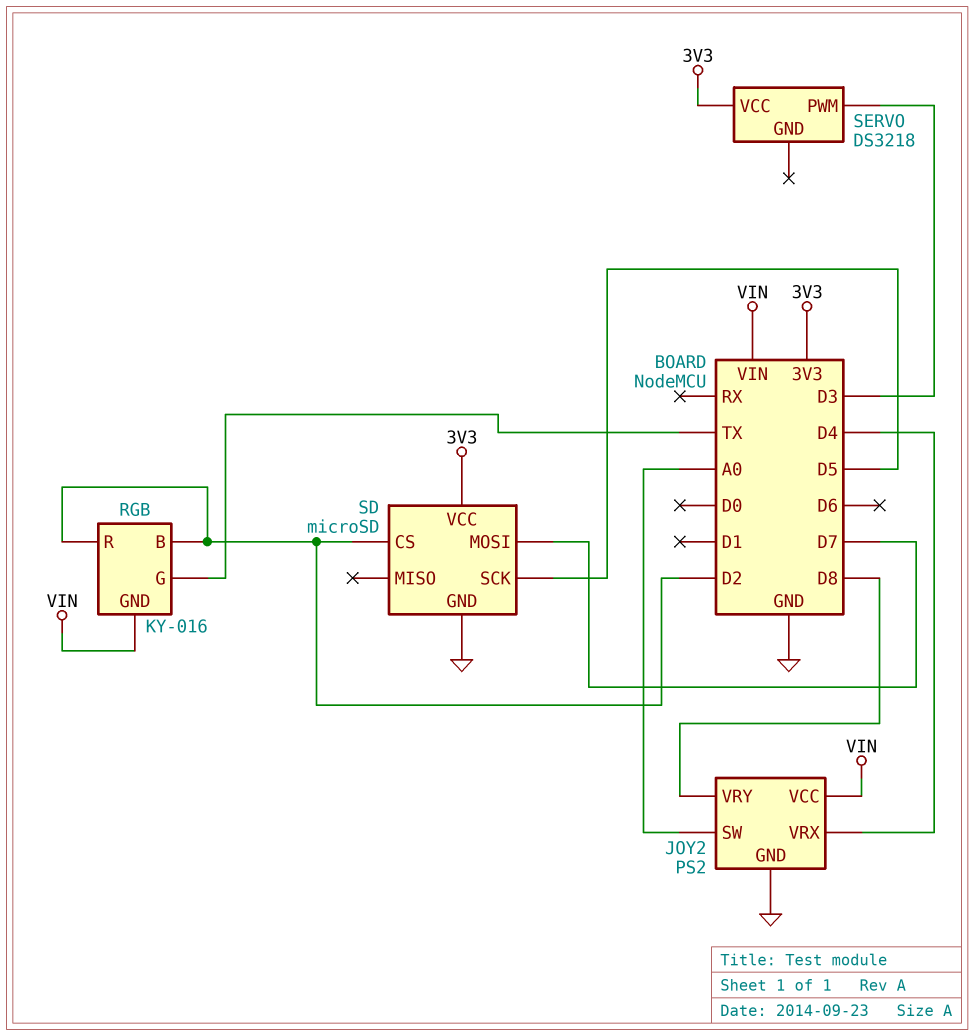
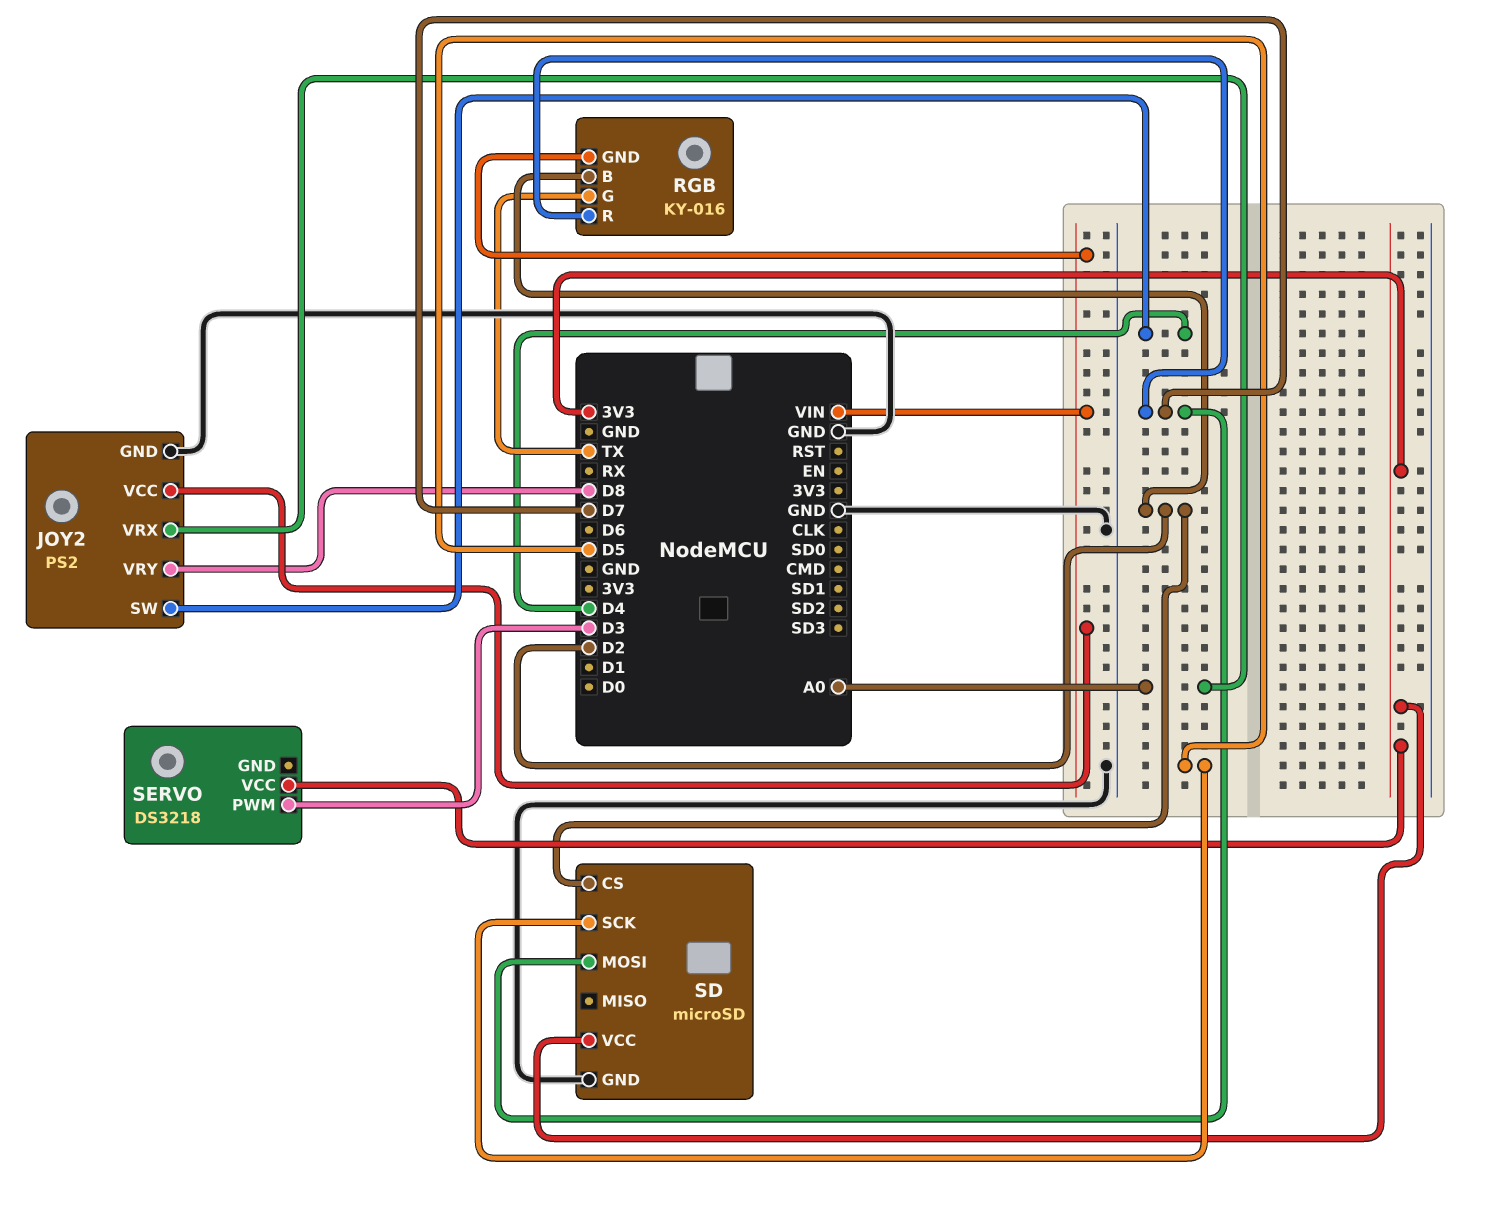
JOY2 pin SW: A0 -> D4
JOY2 pin VRX: D4 -> A0
RGB pin R: D2 -> D7

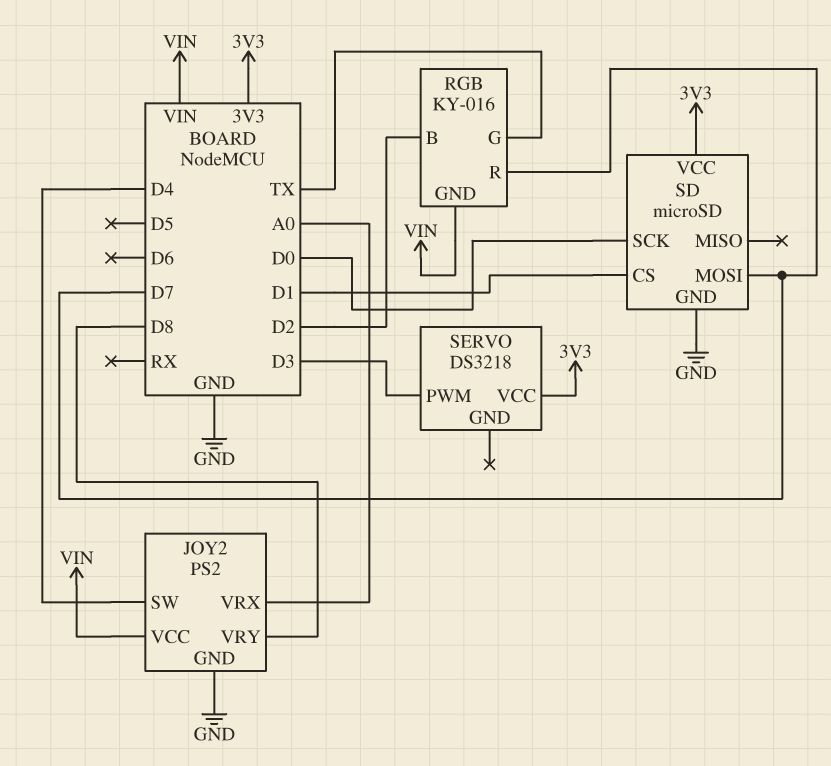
SD pin CS: D2 -> D1
SD pin SCK: D5 -> D0

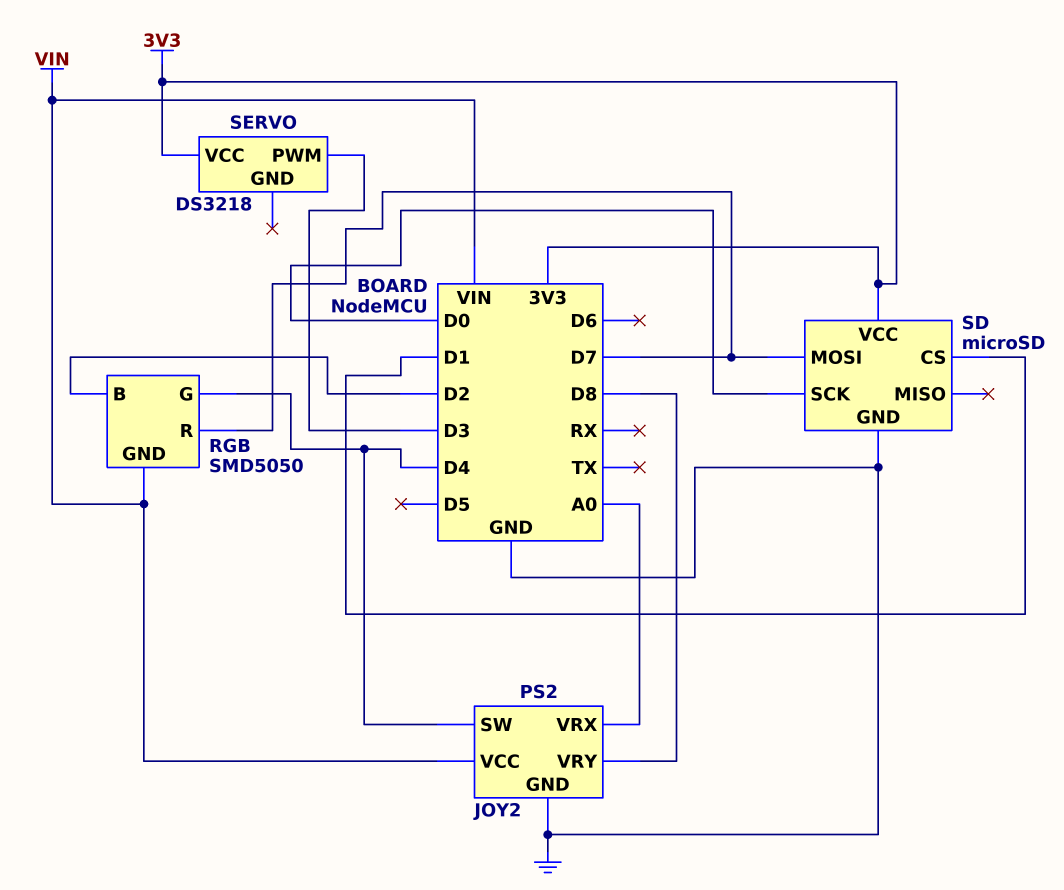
RGB: KY-016 -> SMD5050
RGB pin G: TX -> D4

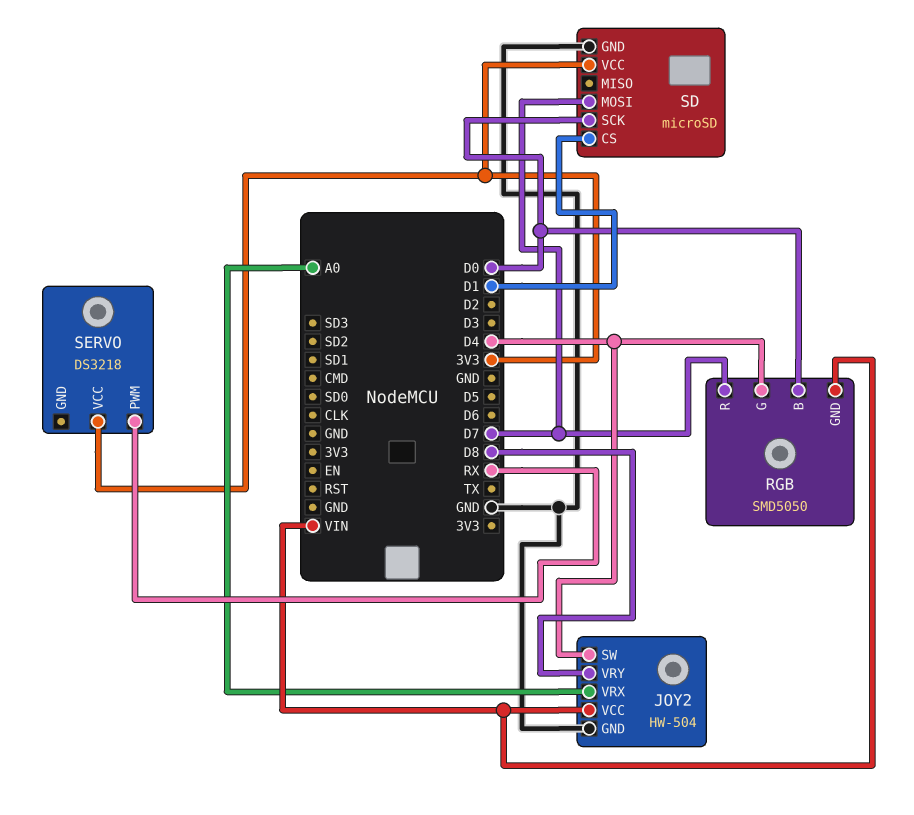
JOY2: PS2 -> HW-504
RGB pin B: D2 -> D0
SERVO pin PWM: D3 -> RX

